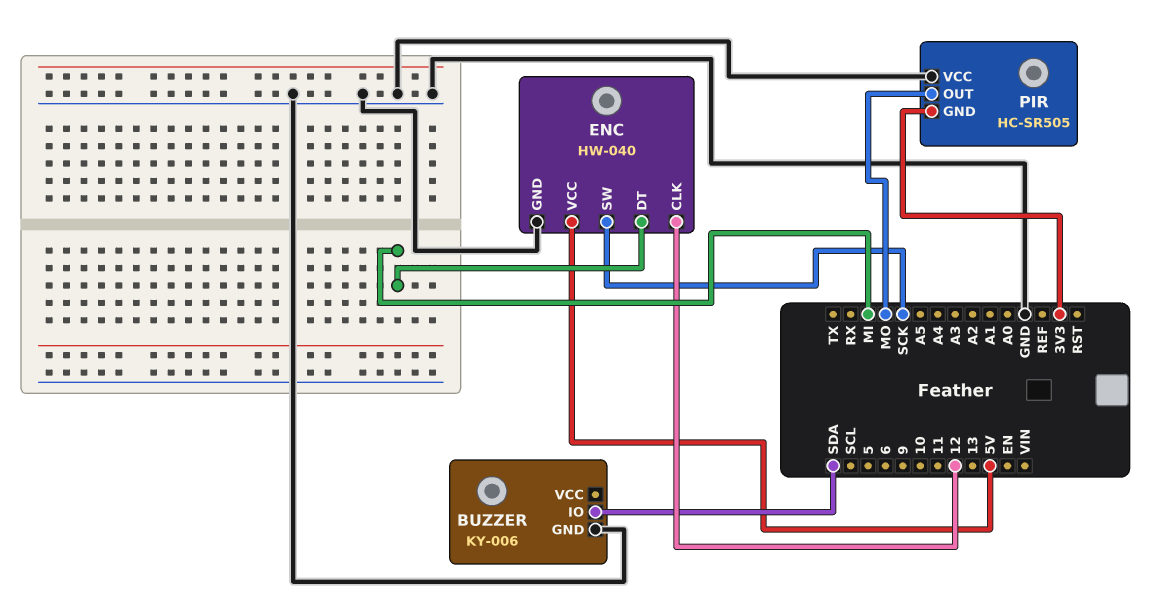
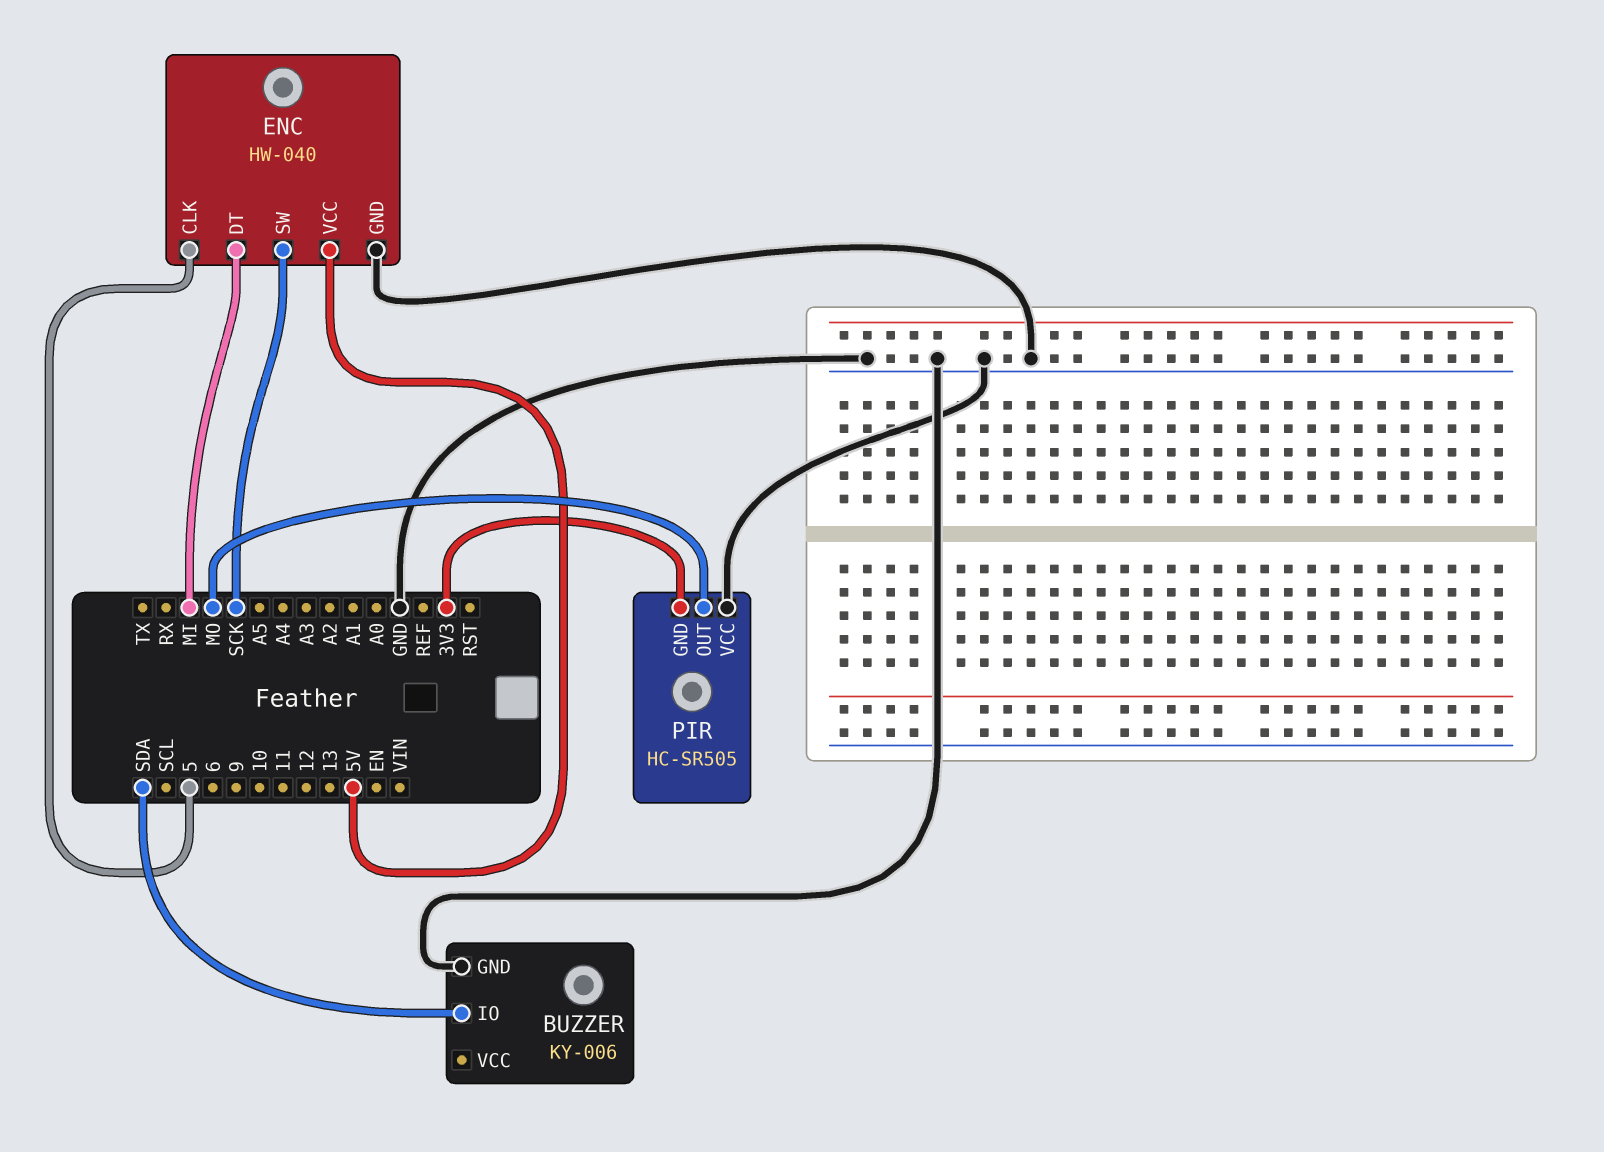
ENC pin CLK: 12 -> 5

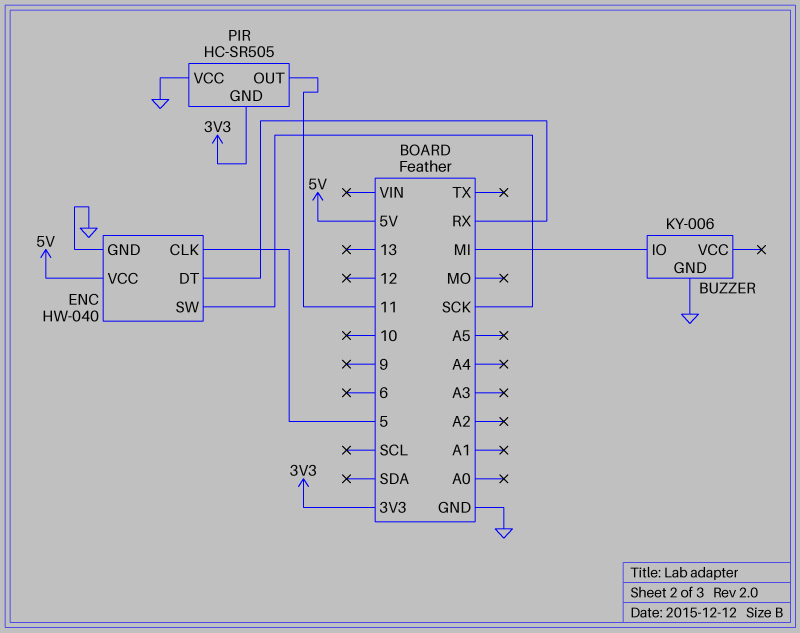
BUZZER pin IO: SDA -> MI
ENC pin DT: MI -> RX
PIR pin OUT: MO -> 11

